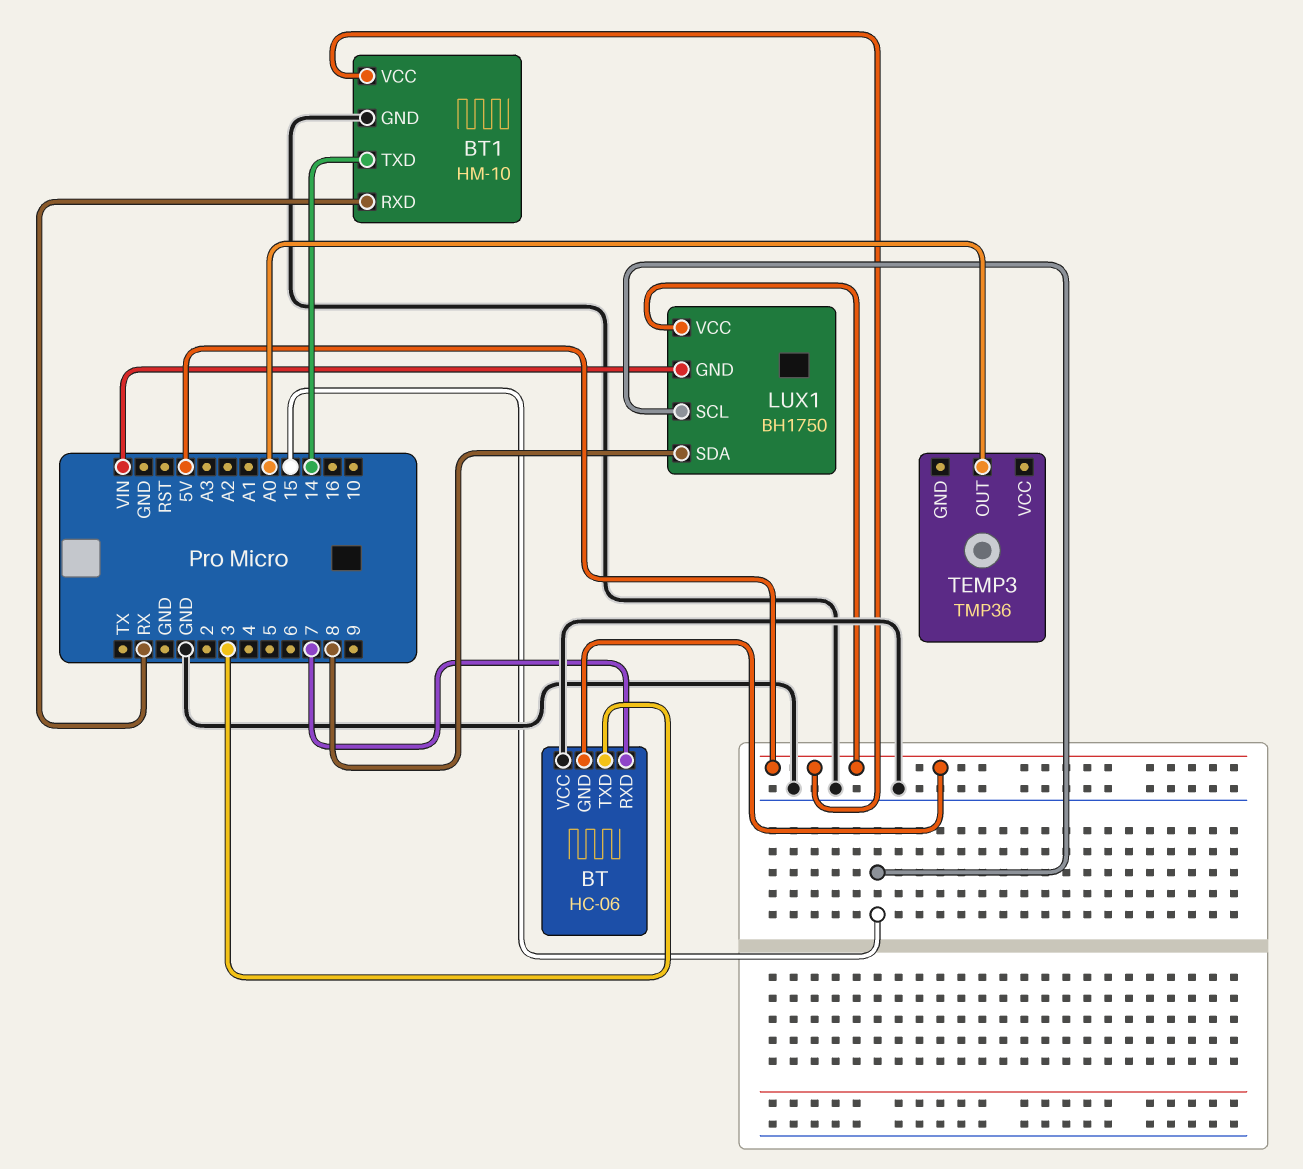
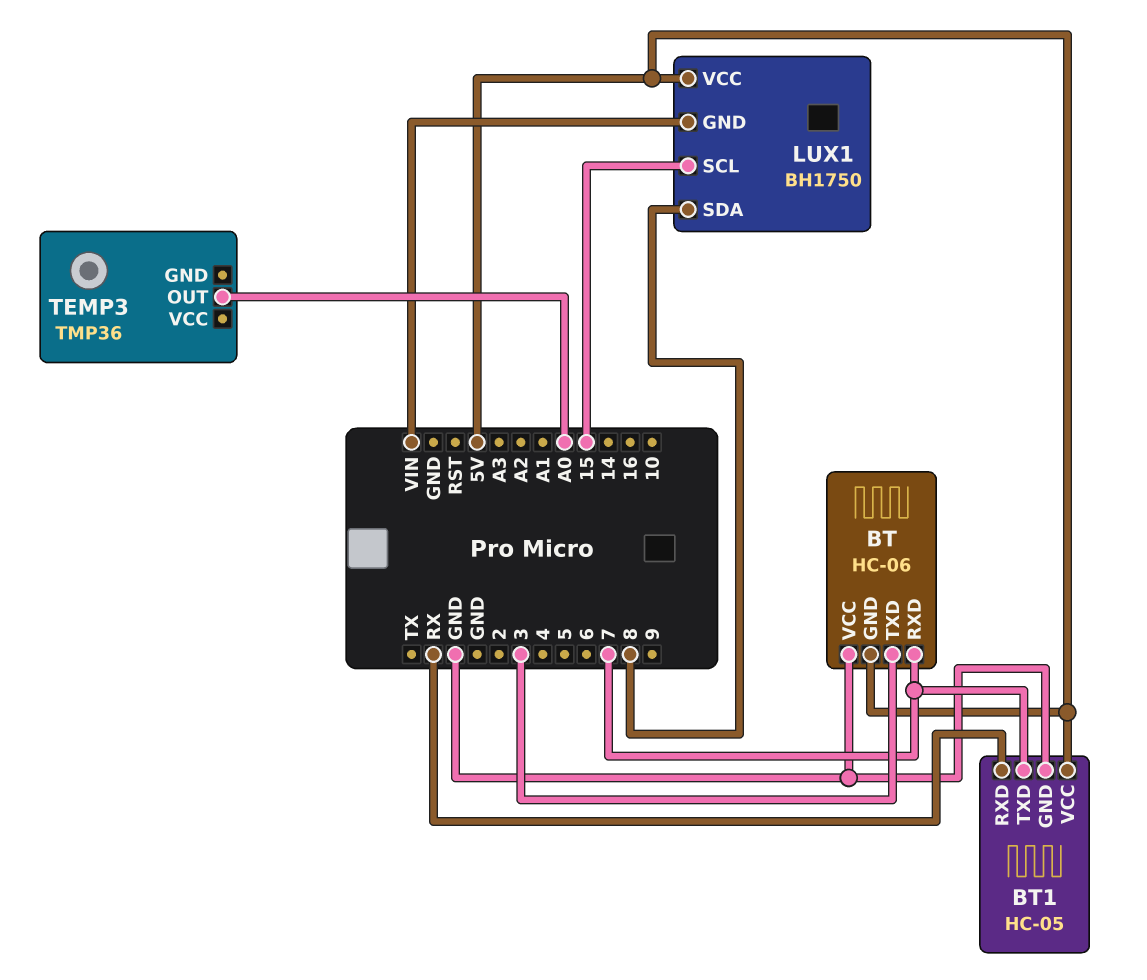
BT1: HM-10 -> HC-05
BT1 pin TXD: 14 -> 7

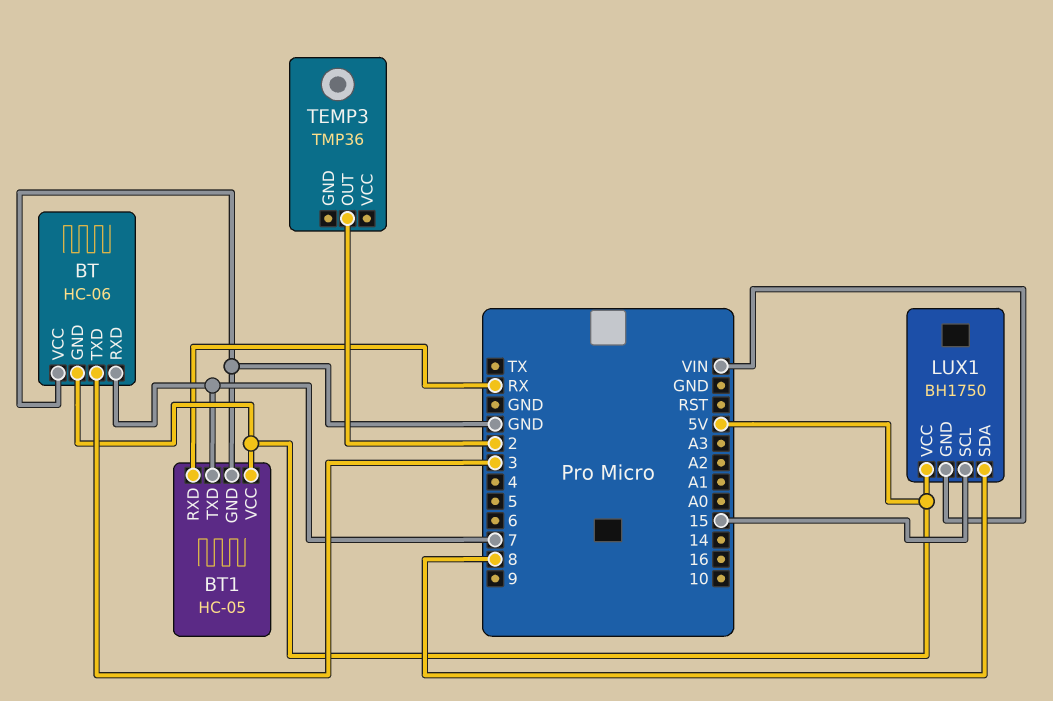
TEMP3 pin OUT: A0 -> 2

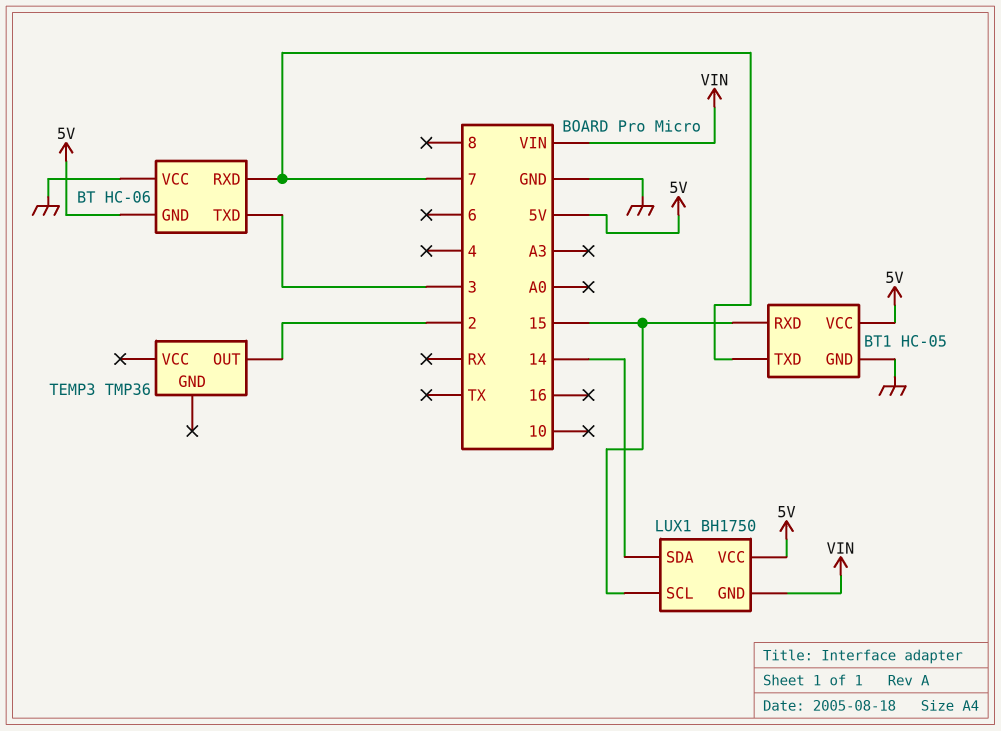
BT1 pin RXD: RX -> 15
LUX1 pin SDA: 8 -> 14

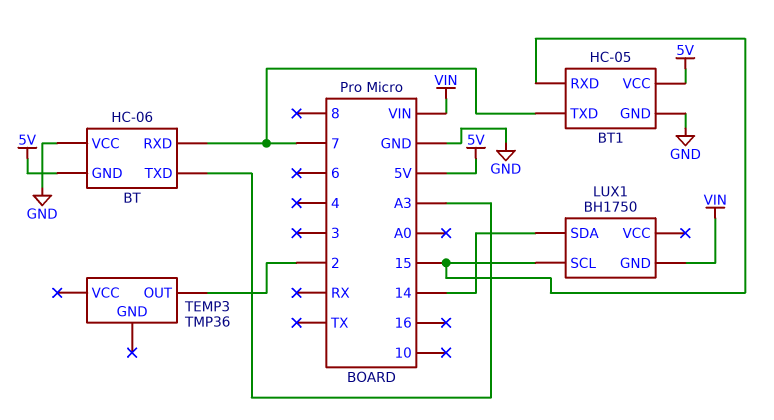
BT pin TXD: 3 -> A3
LUX1 pin VCC: 5V -> none

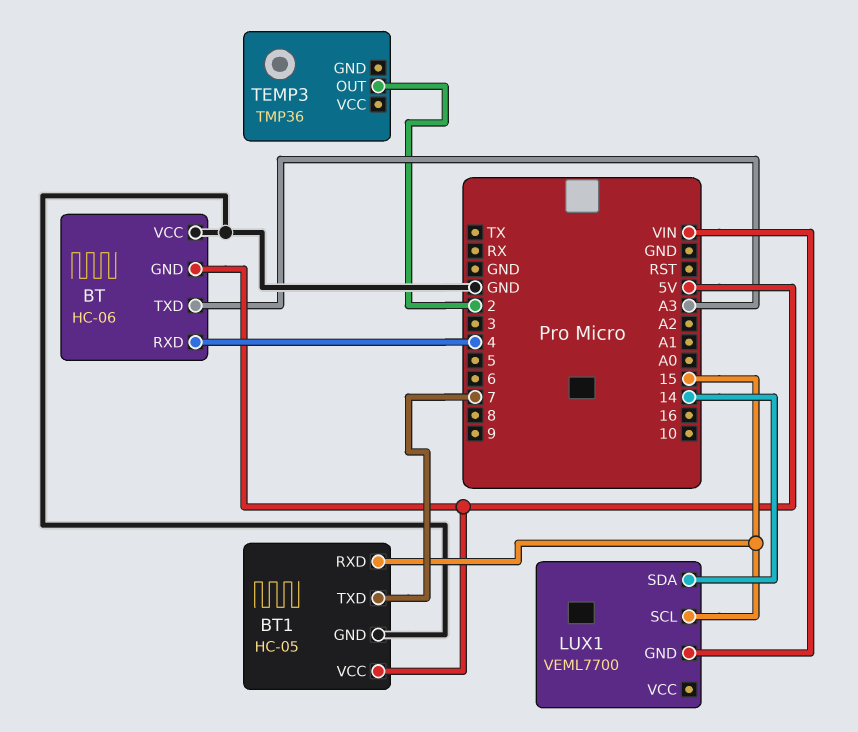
BT pin RXD: 7 -> 4
LUX1: BH1750 -> VEML7700

